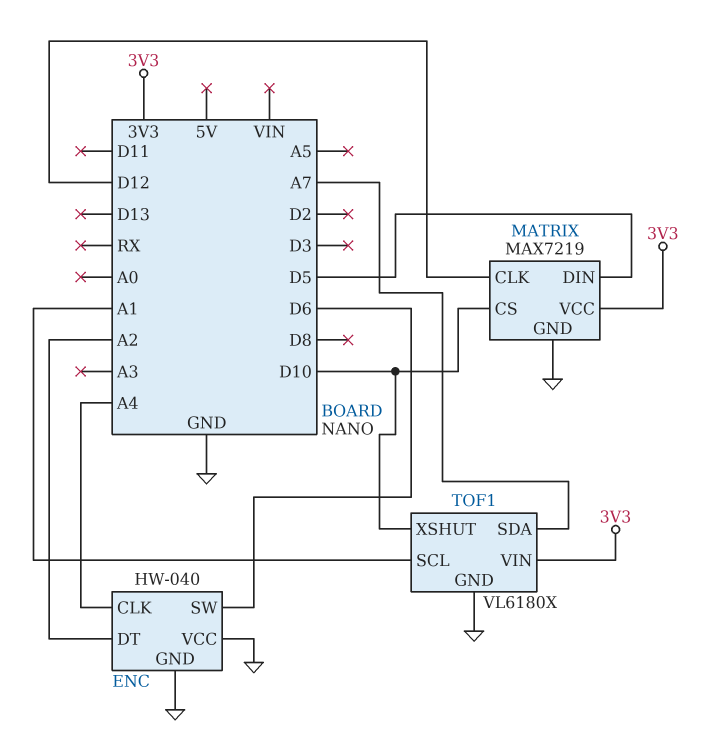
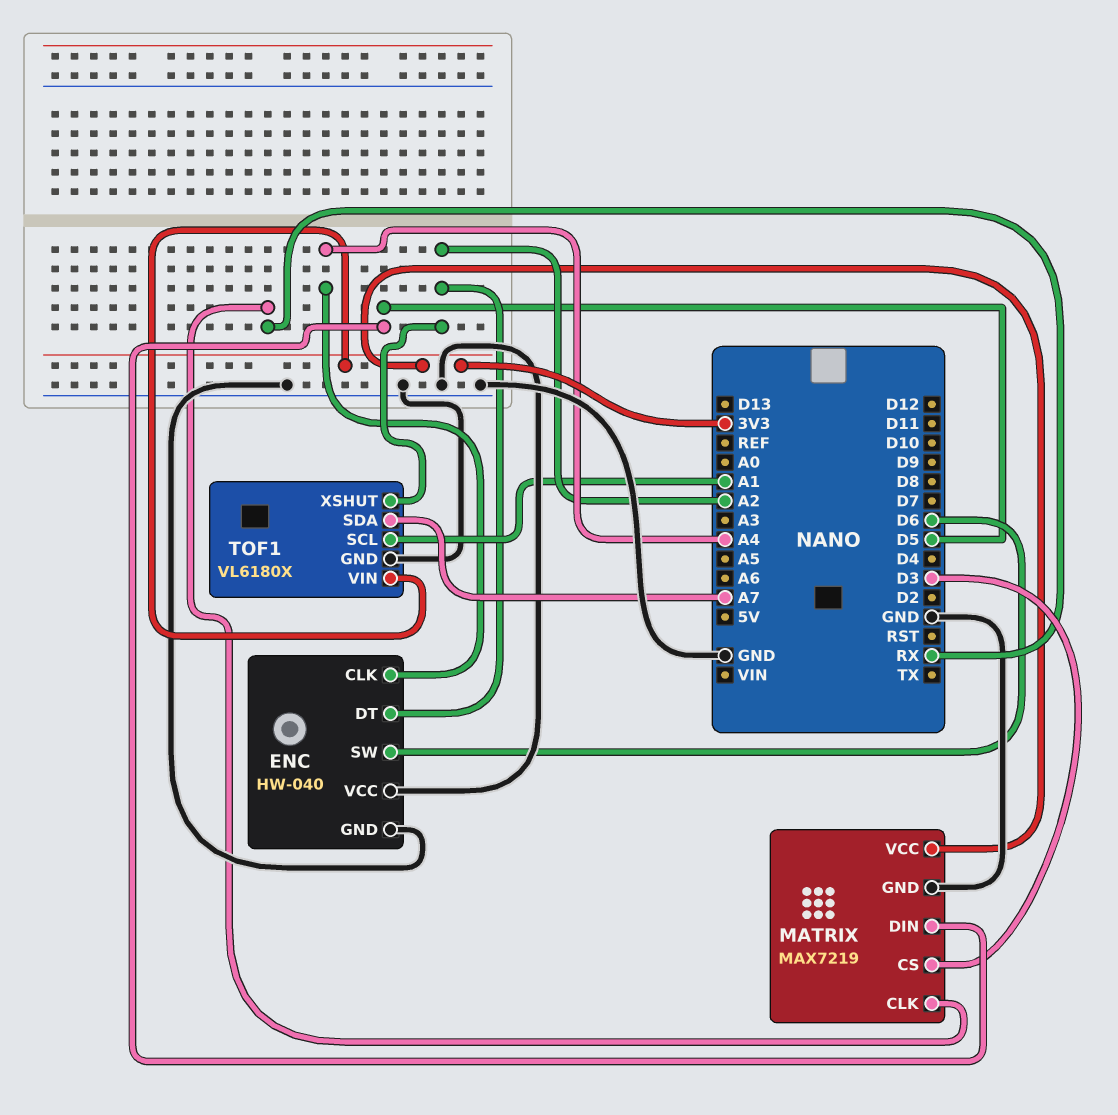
MATRIX pin CLK: D12 -> RX
MATRIX pin CS: D10 -> D3
TOF1 pin XSHUT: D10 -> A2

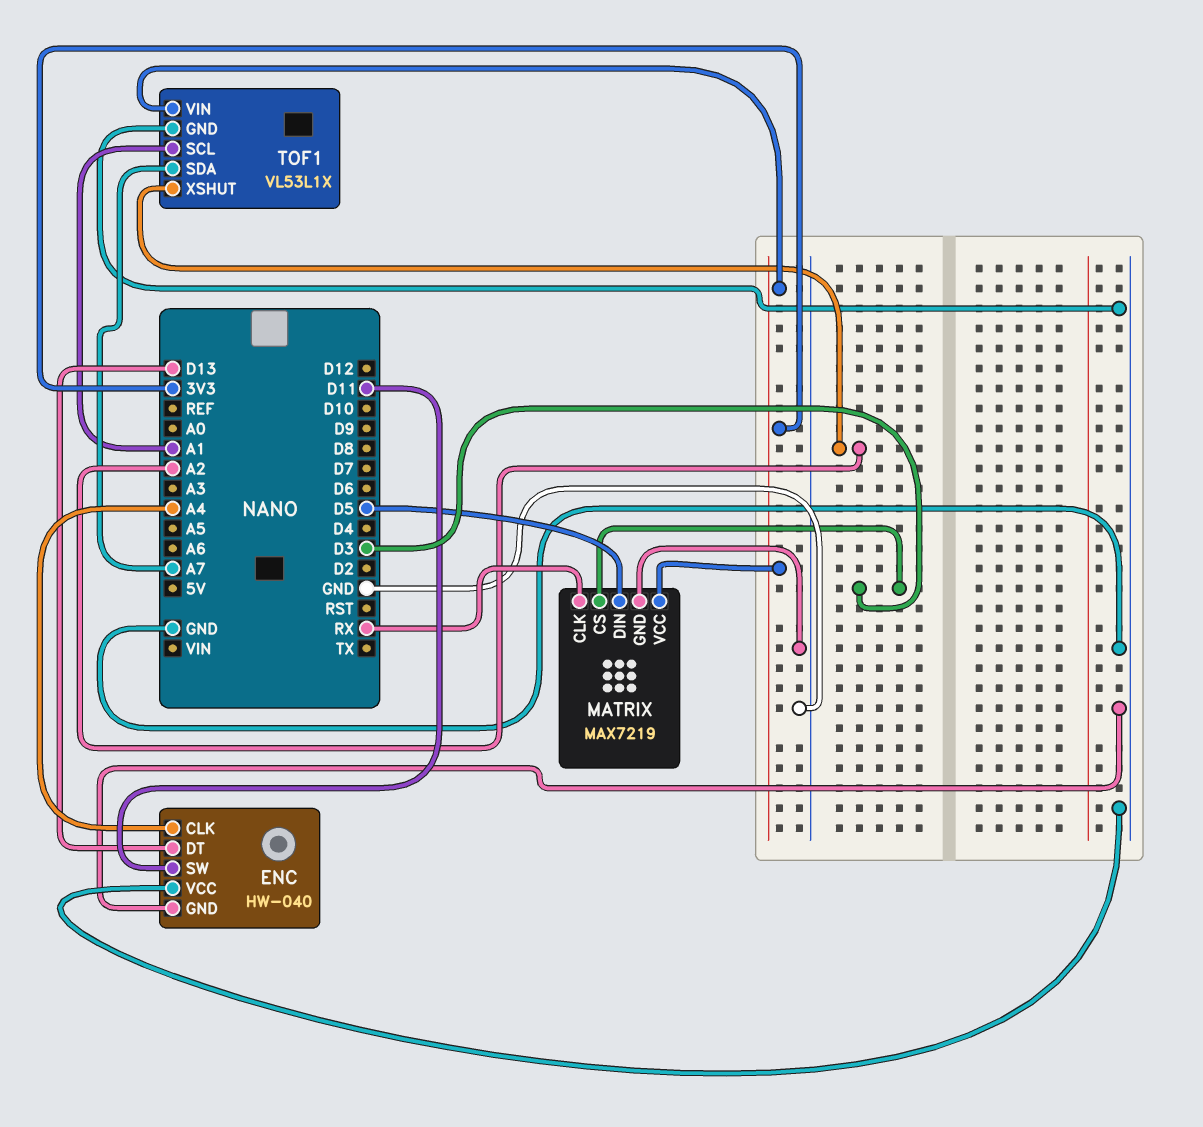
ENC pin DT: A2 -> D13
ENC pin SW: D6 -> D11
TOF1: VL6180X -> VL53L1X

